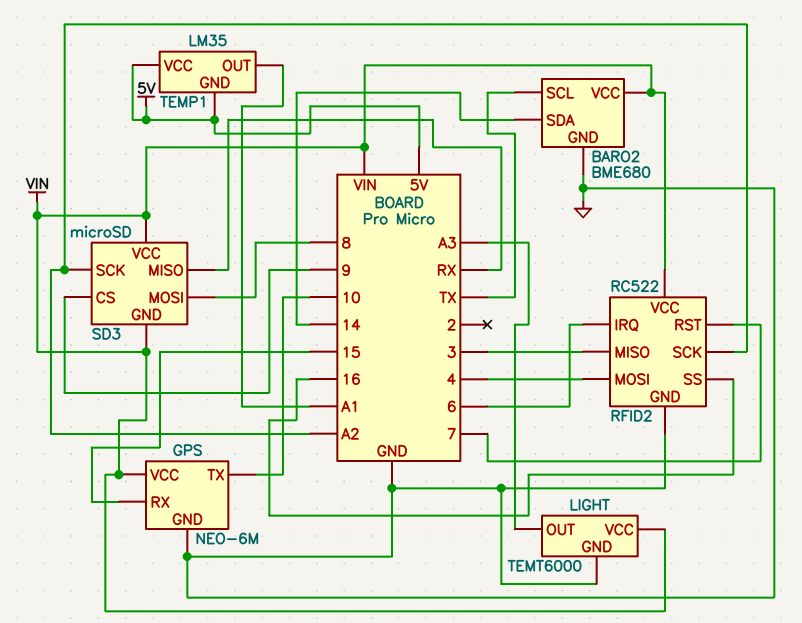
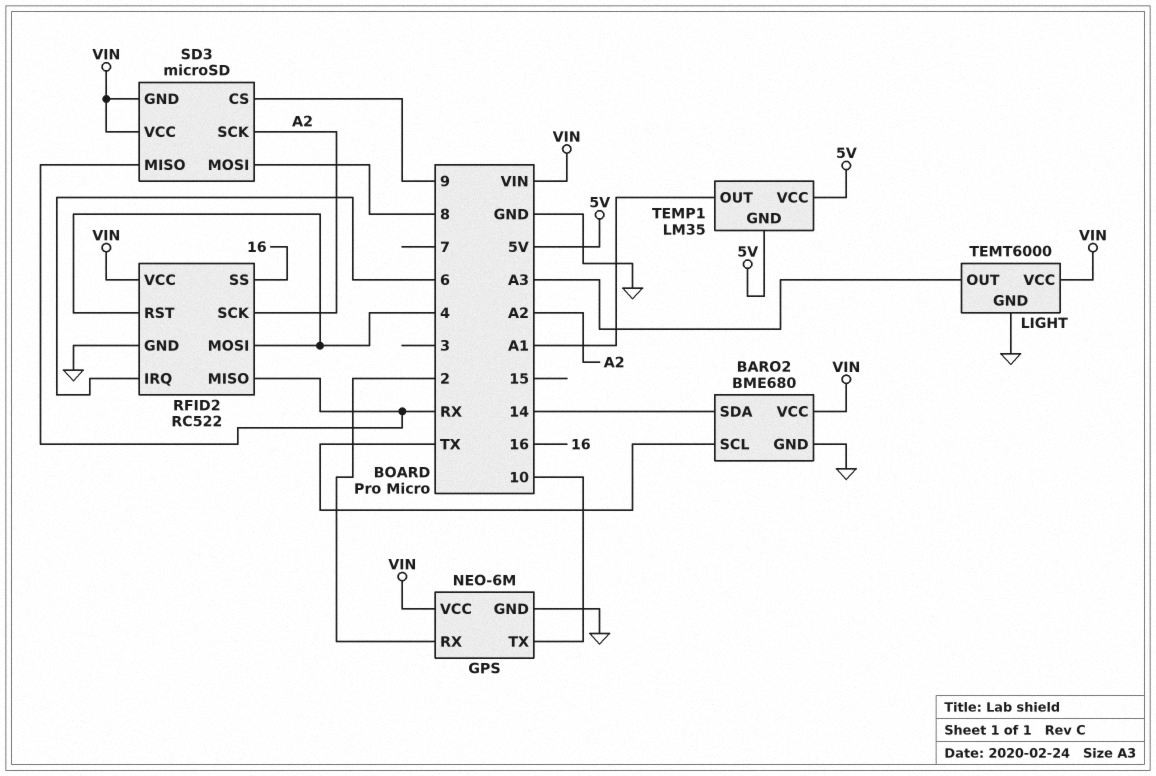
GPS pin RX: 15 -> 2
RFID2 pin MISO: 3 -> RX
RFID2 pin RST: 7 -> 4

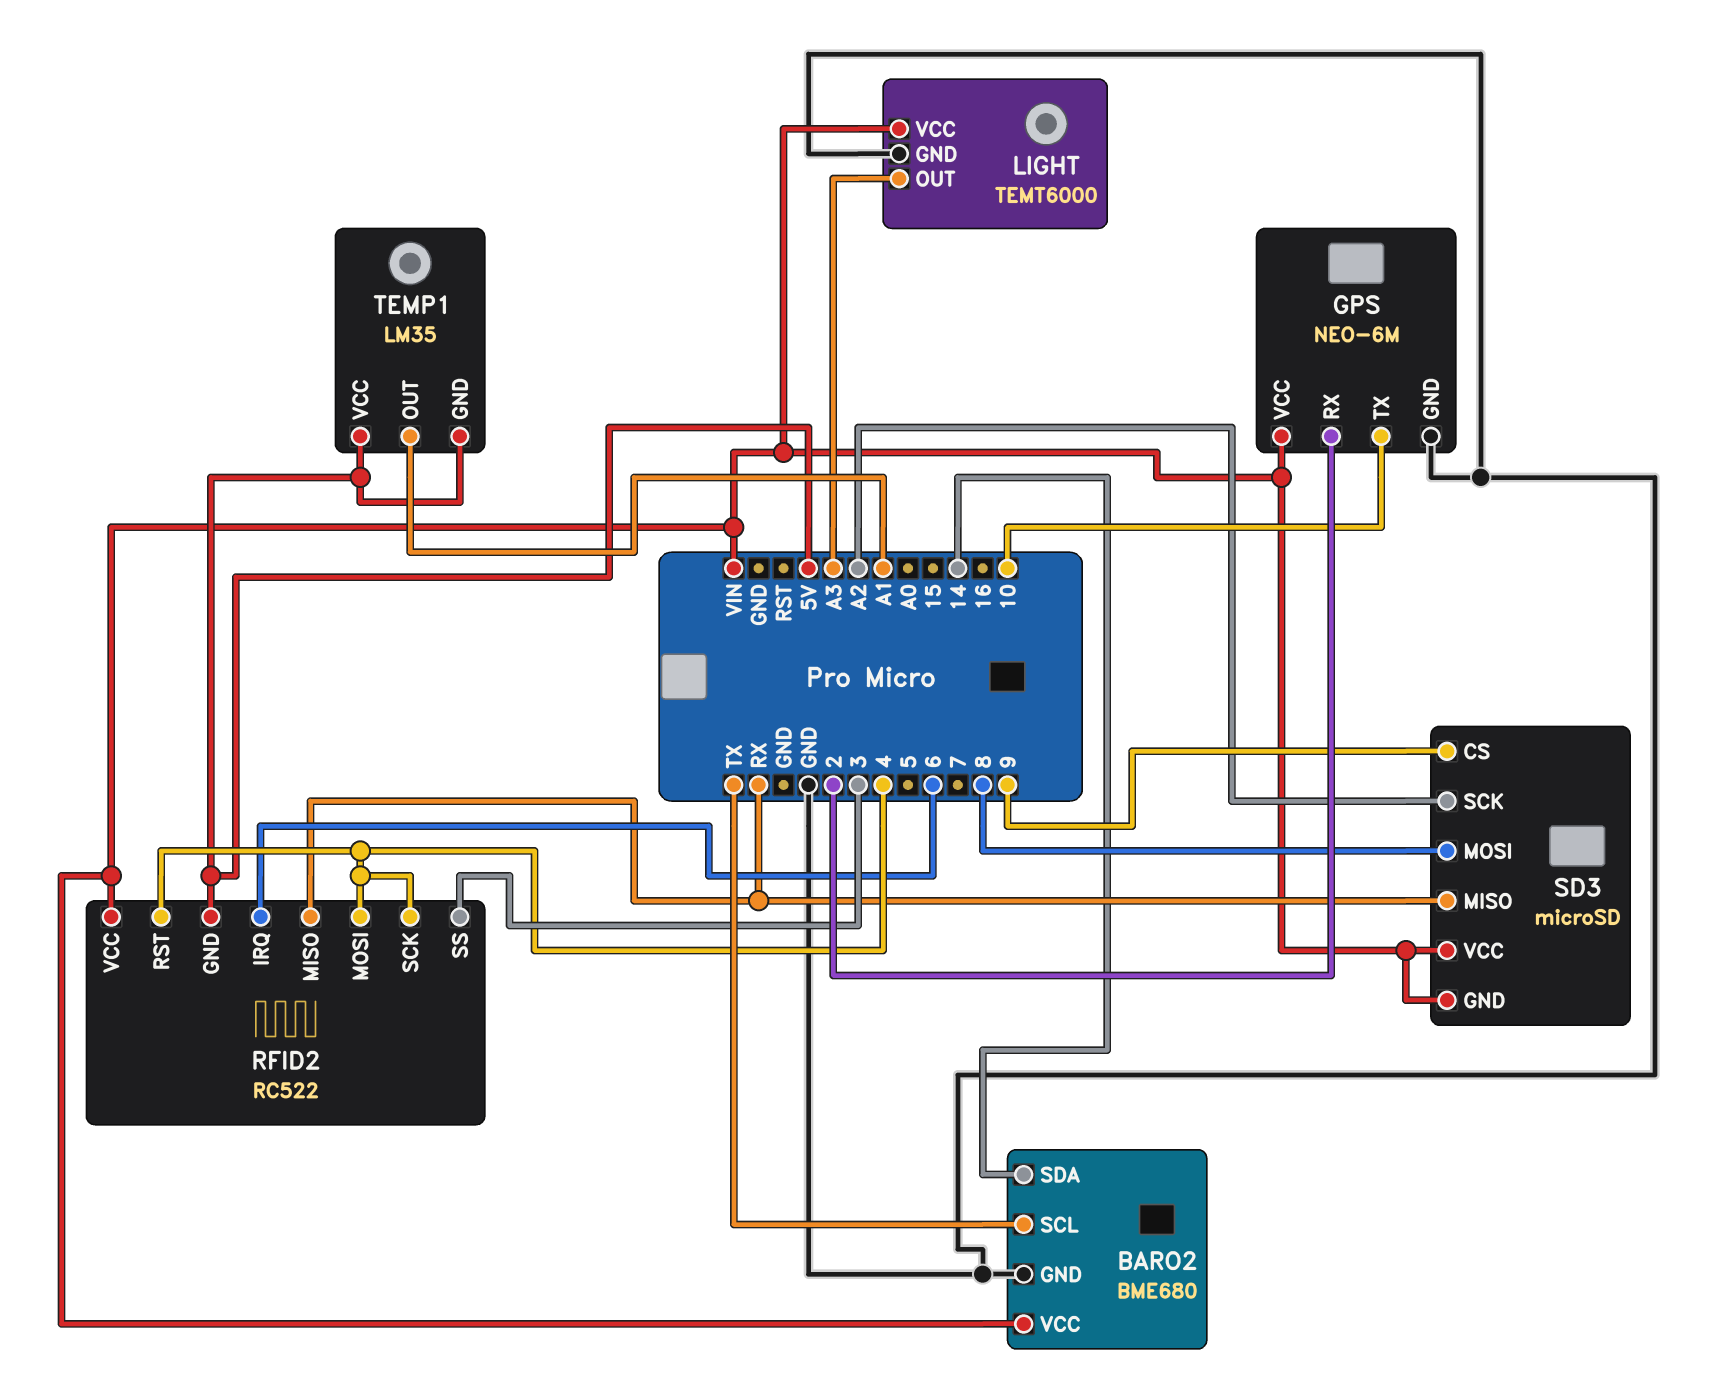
RFID2 pin GND: GND -> 5V
RFID2 pin SCK: A2 -> 4
RFID2 pin SS: 16 -> 3

